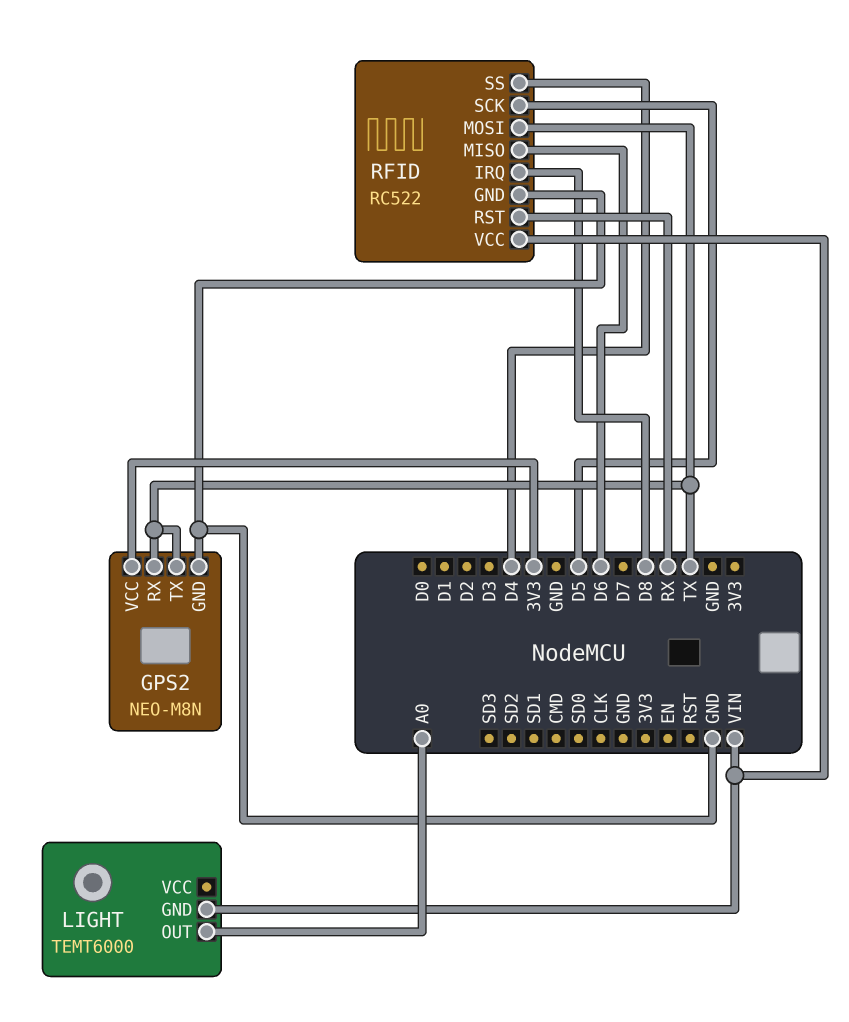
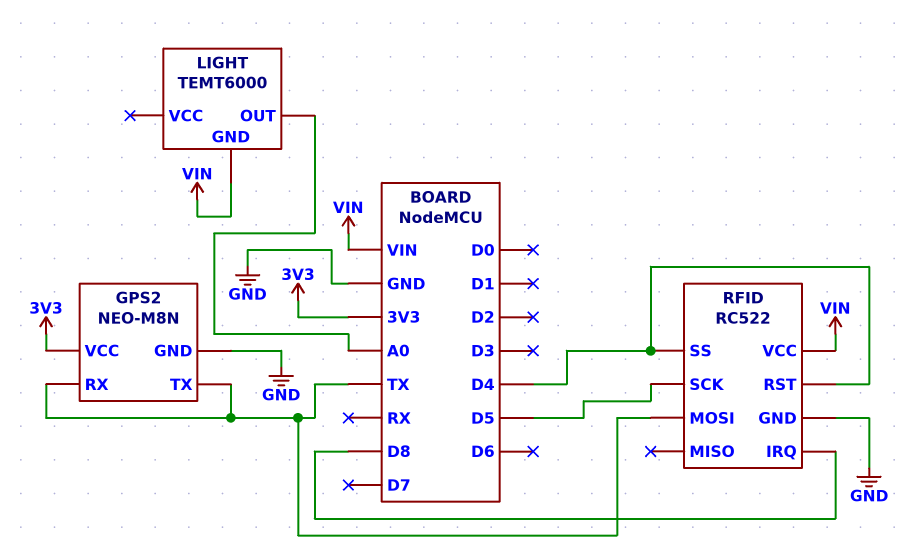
RFID pin MISO: D6 -> none
RFID pin RST: RX -> D4

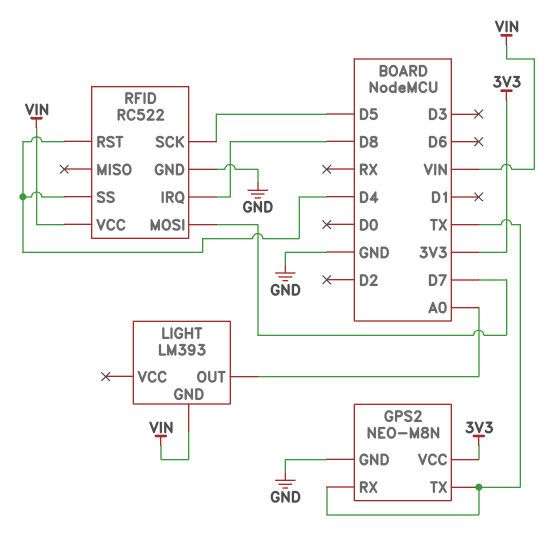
LIGHT: TEMT6000 -> LM393
RFID pin MOSI: TX -> D7

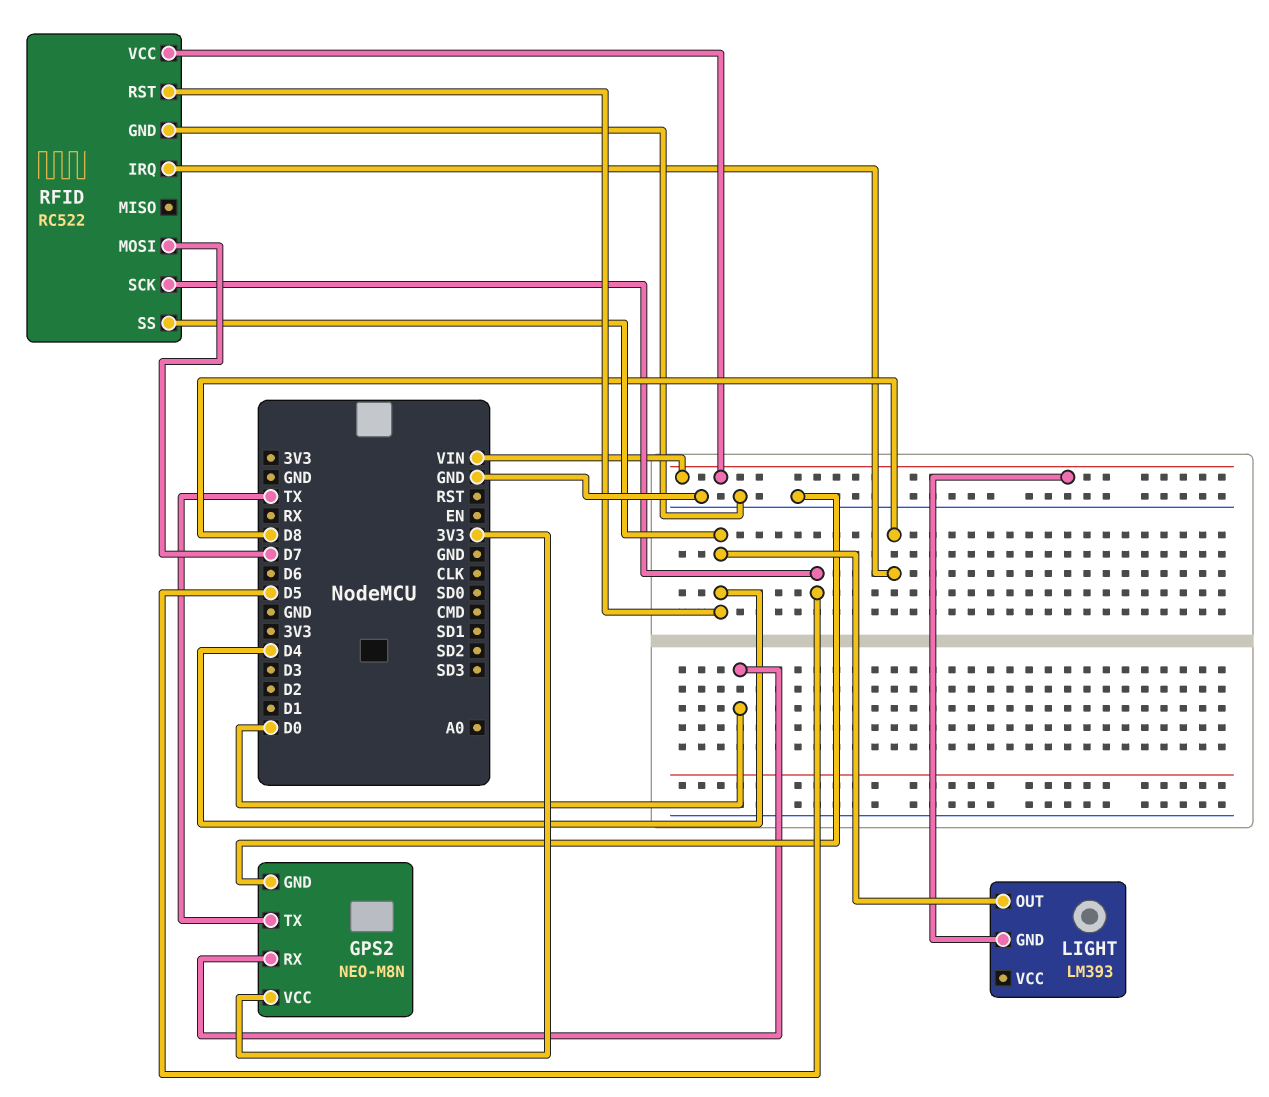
GPS2 pin RX: TX -> D0
LIGHT pin OUT: A0 -> D4

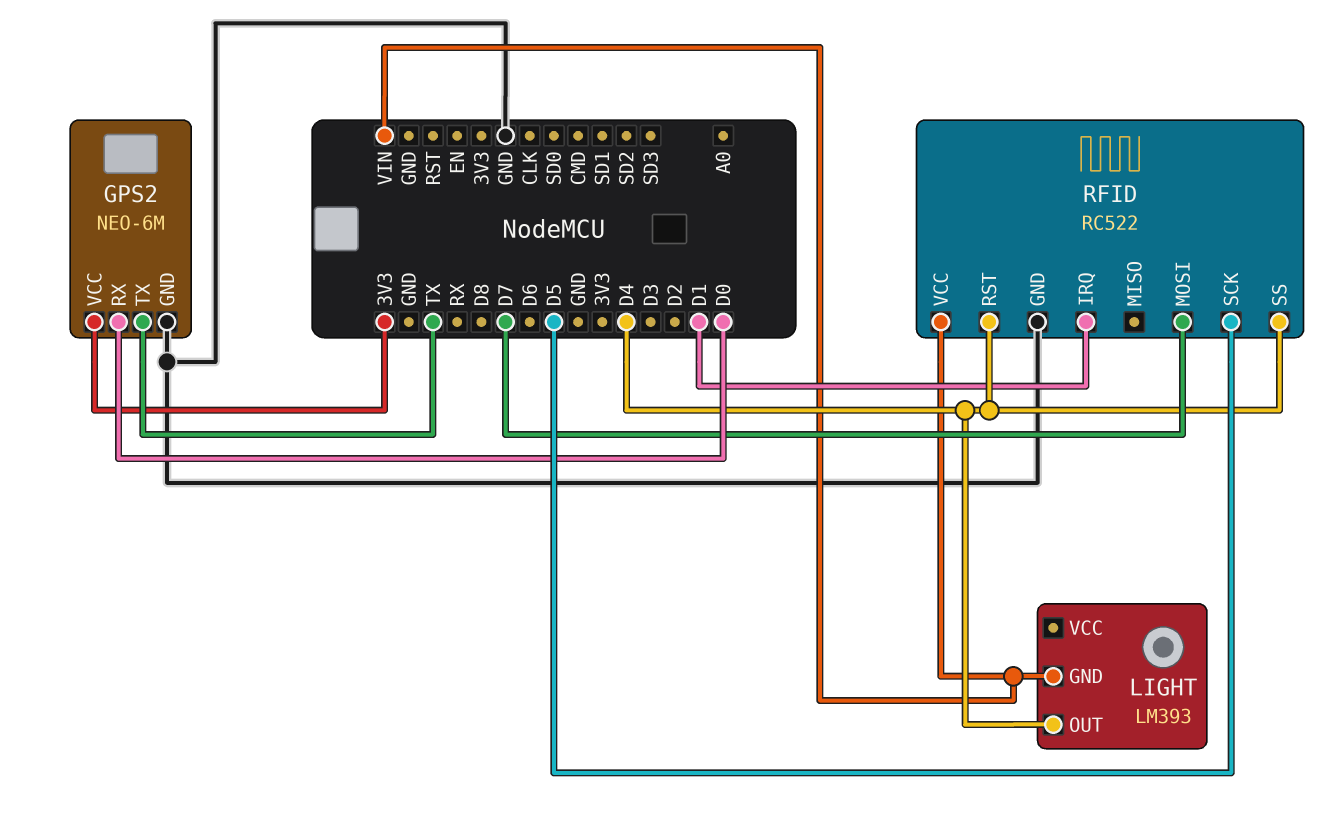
GPS2: NEO-M8N -> NEO-6M
RFID pin IRQ: D8 -> D1

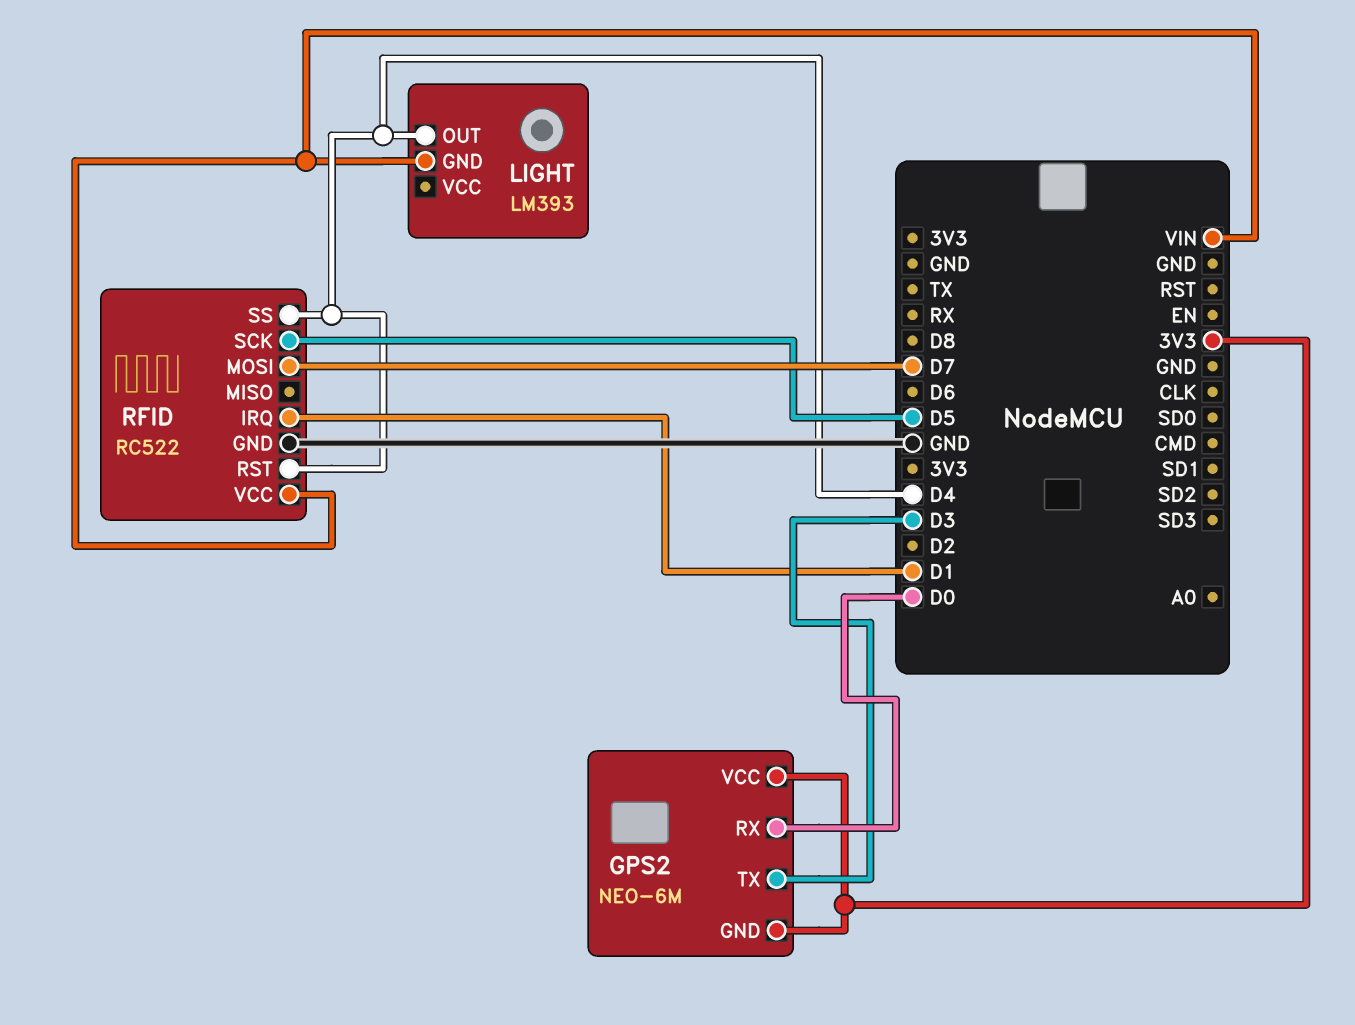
GPS2 pin GND: GND -> 3V3
GPS2 pin TX: TX -> D3

